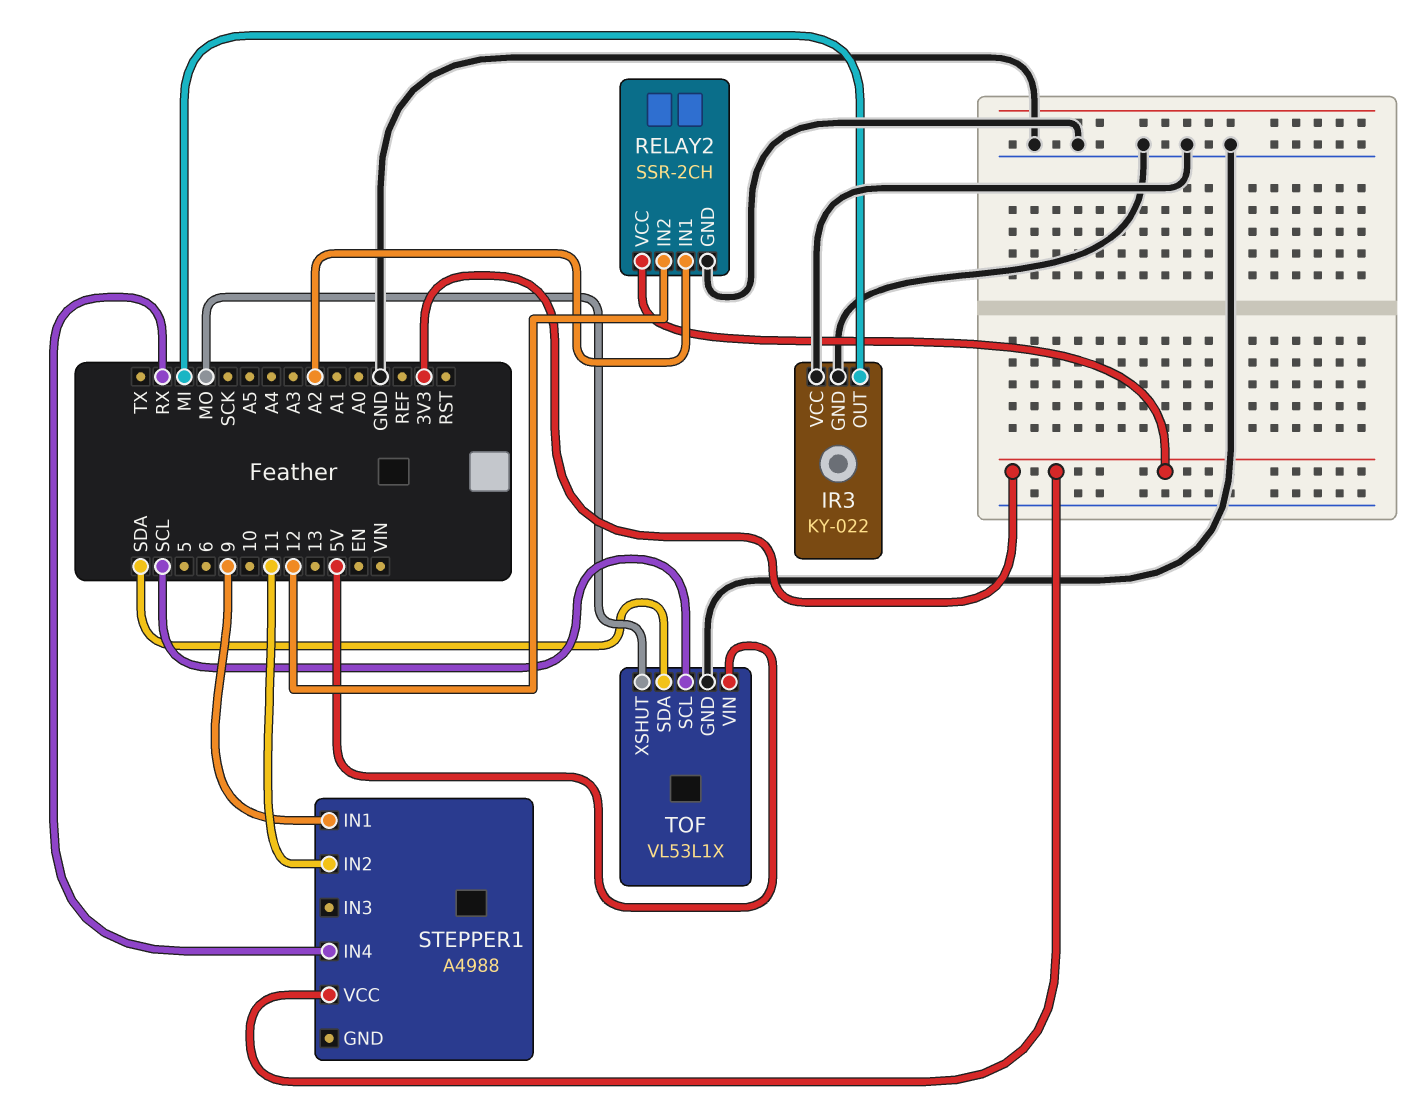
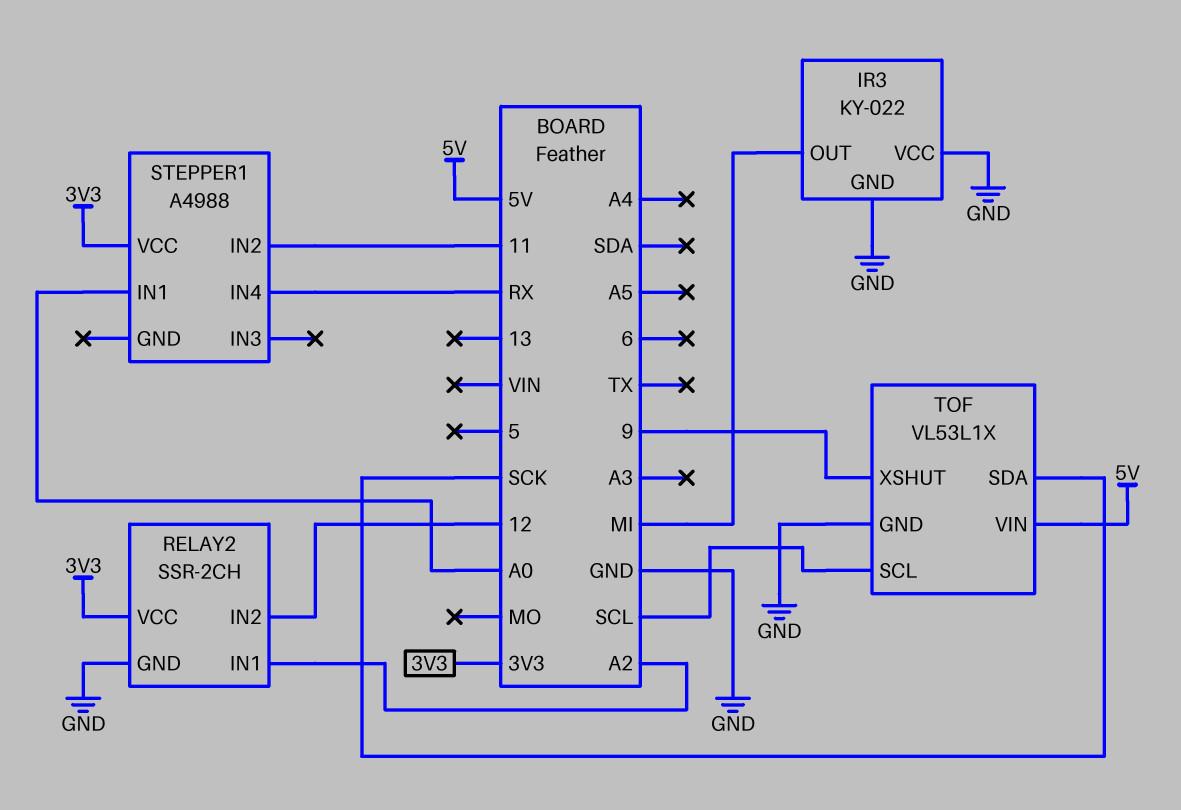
STEPPER1 pin IN1: 9 -> A0
TOF pin SDA: SDA -> SCK
TOF pin XSHUT: MO -> 9

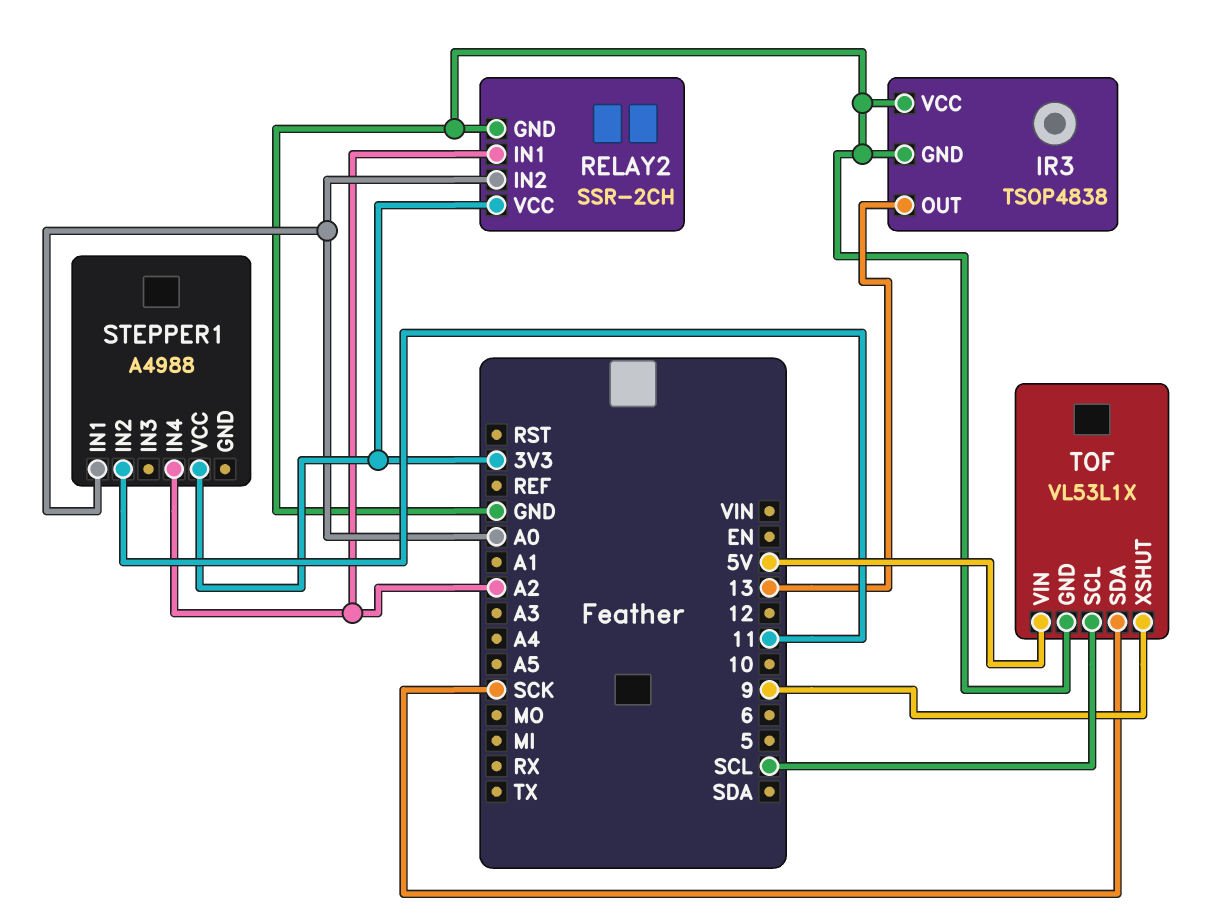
IR3: KY-022 -> TSOP4838
IR3 pin OUT: MI -> 13
RELAY2 pin IN2: 12 -> A0
STEPPER1 pin IN4: RX -> A2

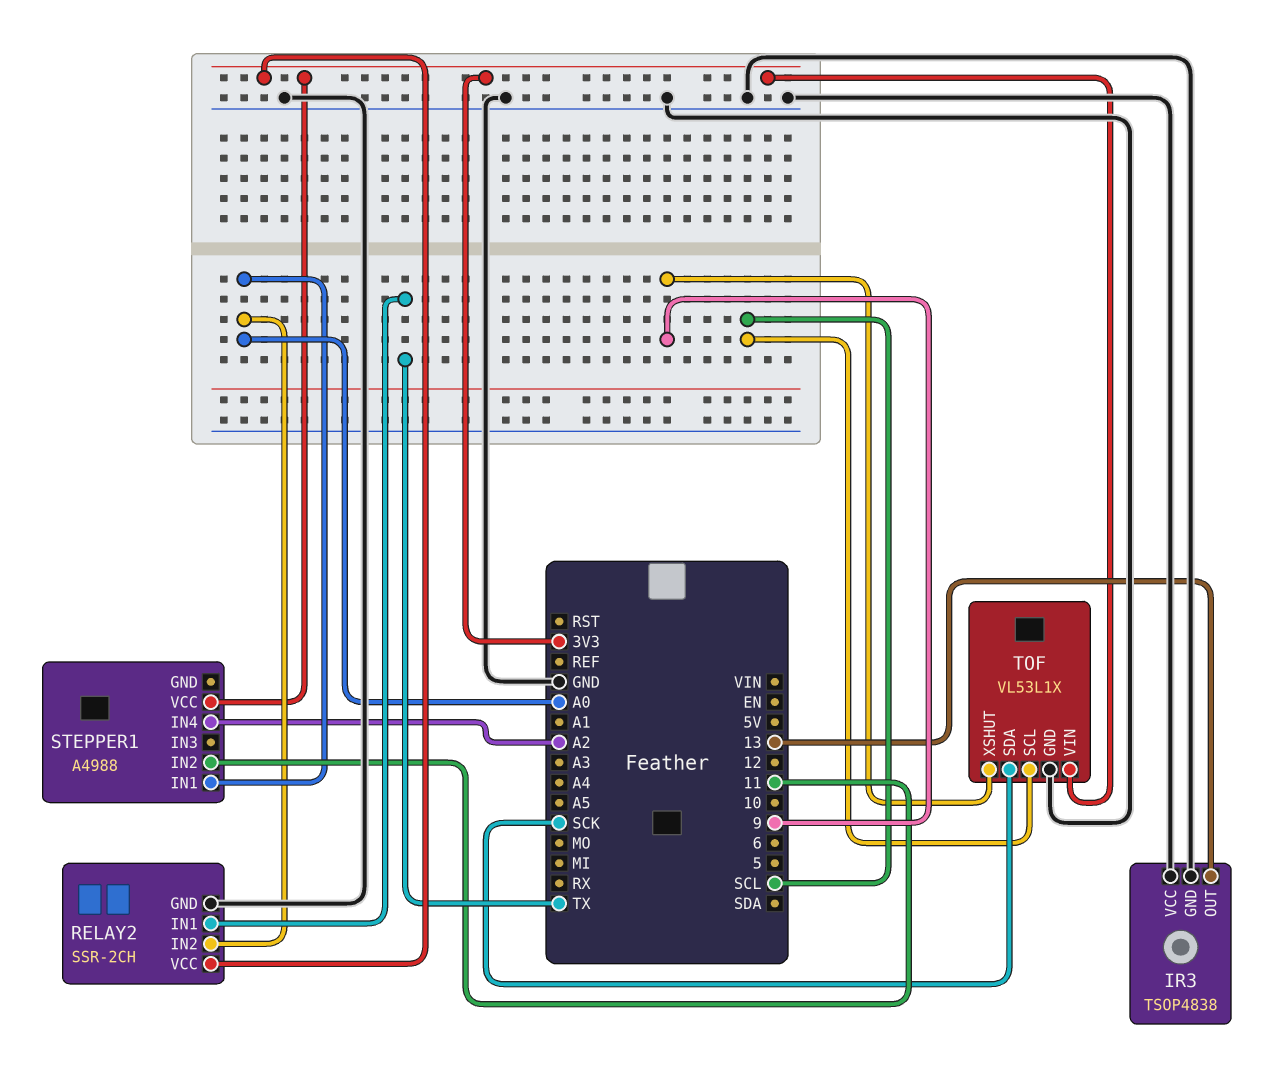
RELAY2 pin IN1: A2 -> TX
TOF pin VIN: 5V -> 3V3

